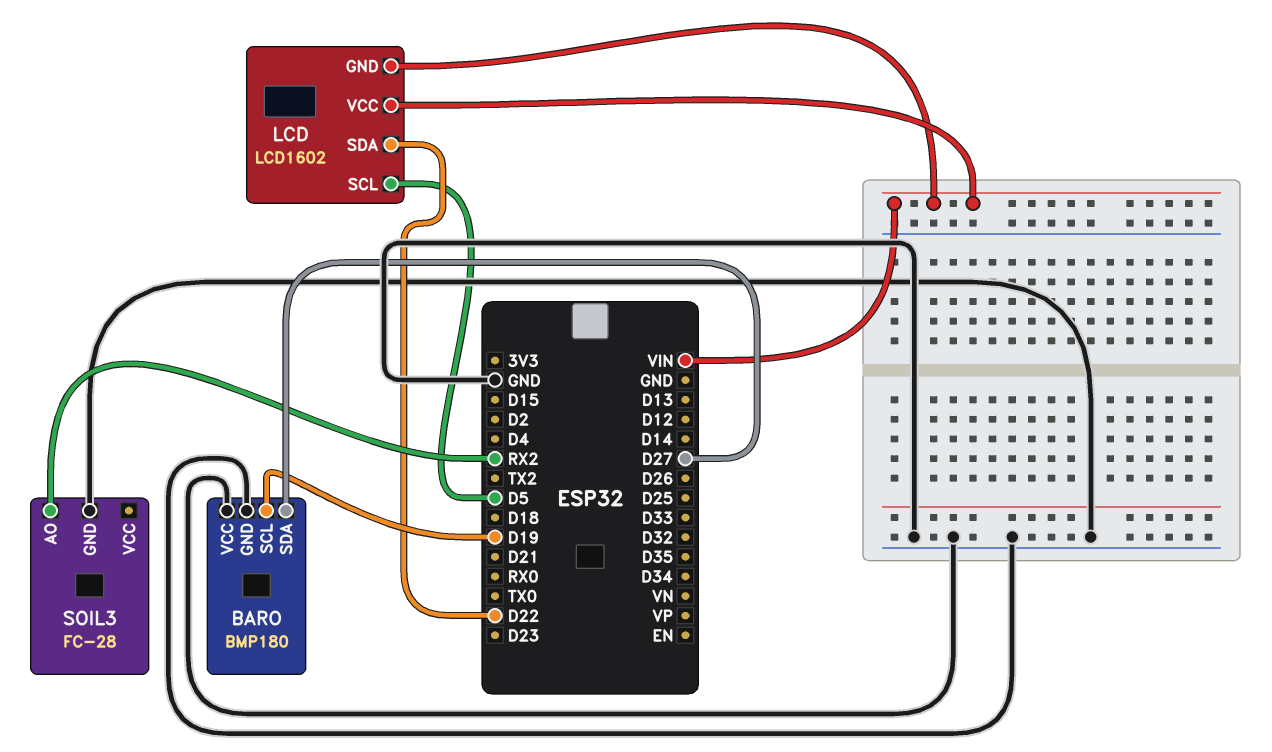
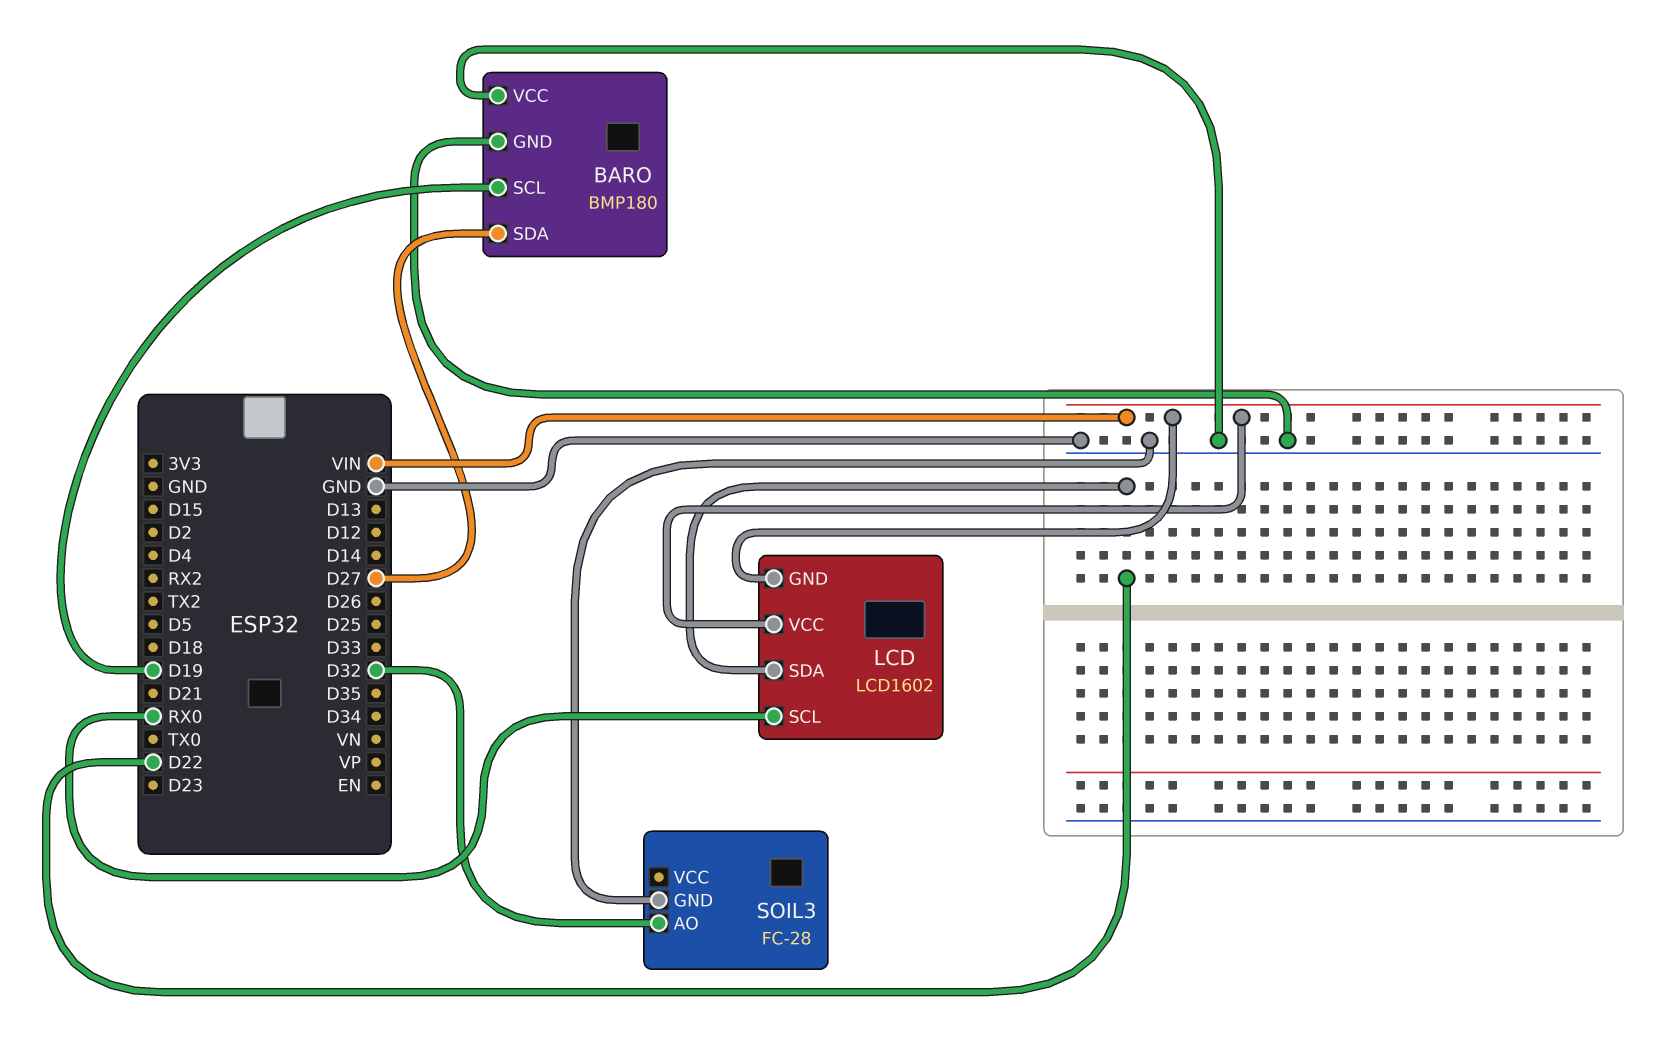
LCD pin SCL: D5 -> RX0
SOIL3 pin AO: RX2 -> D32

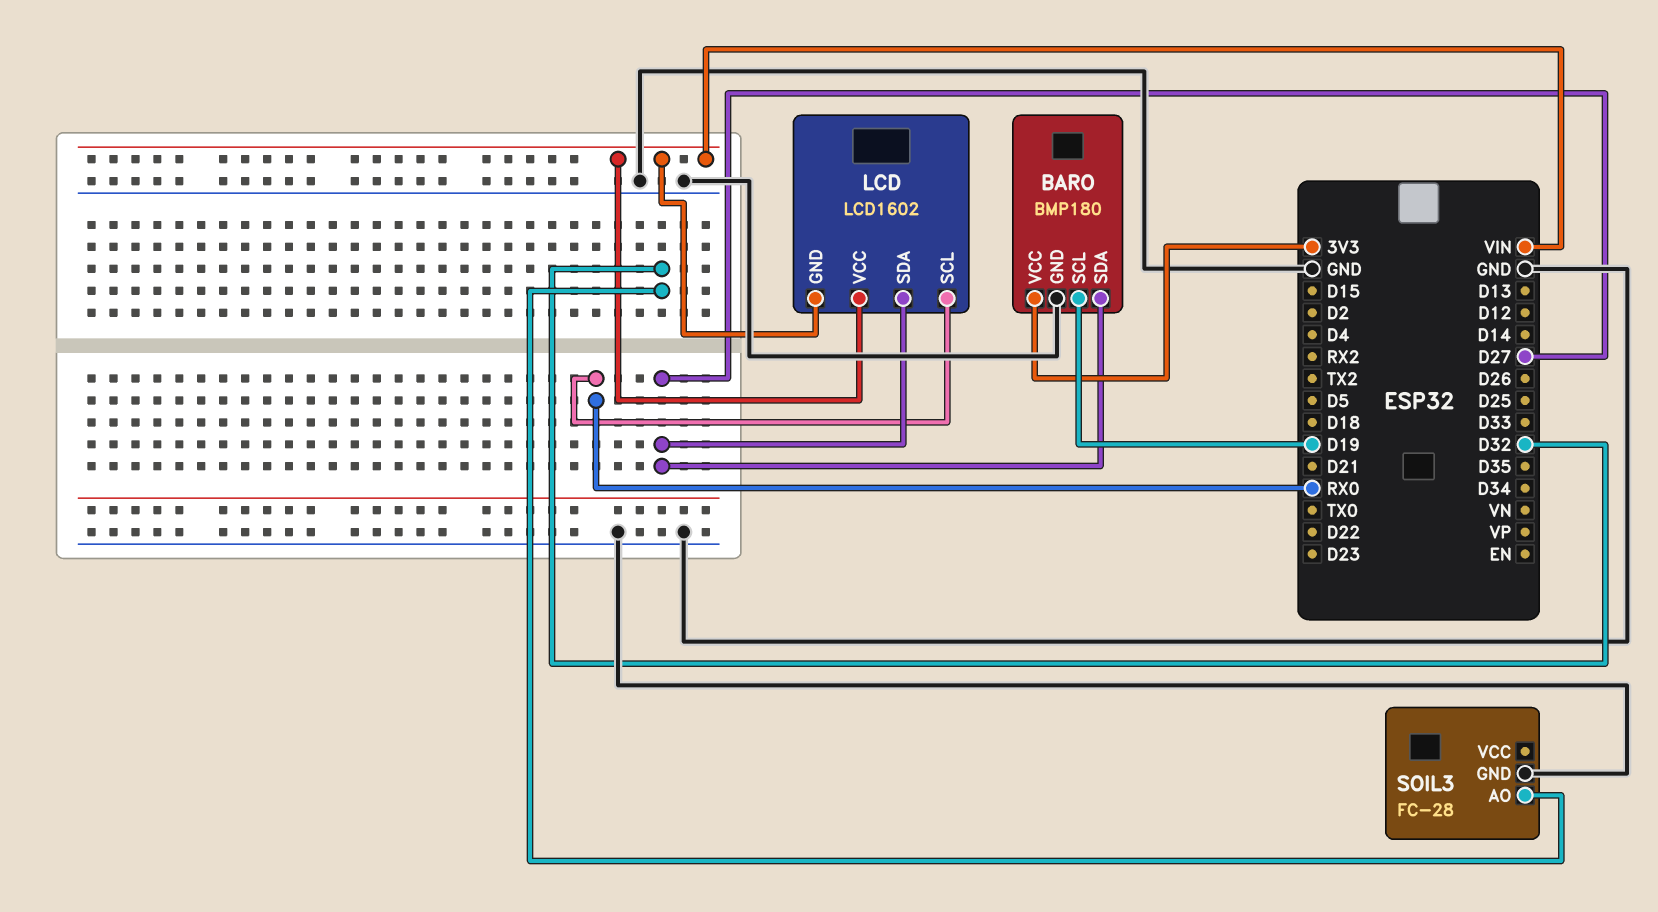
BARO pin VCC: GND -> 3V3
LCD pin SDA: D22 -> D27

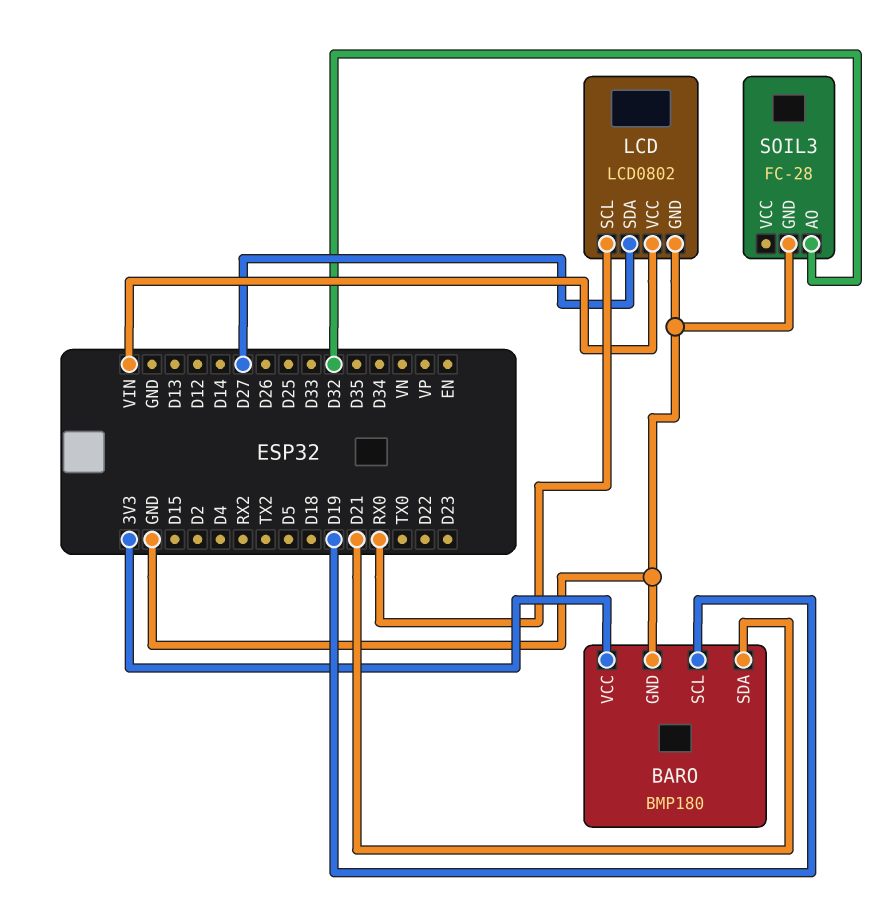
BARO pin SDA: D27 -> D21
LCD: LCD1602 -> LCD0802
LCD pin GND: VIN -> GND

